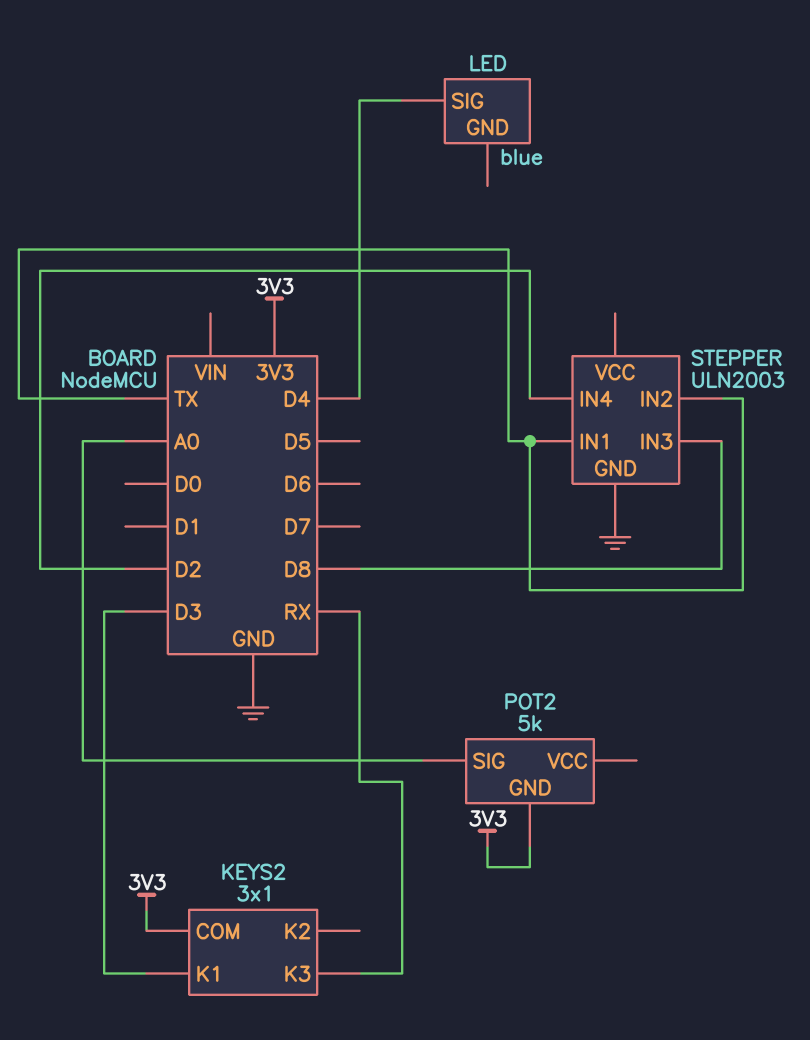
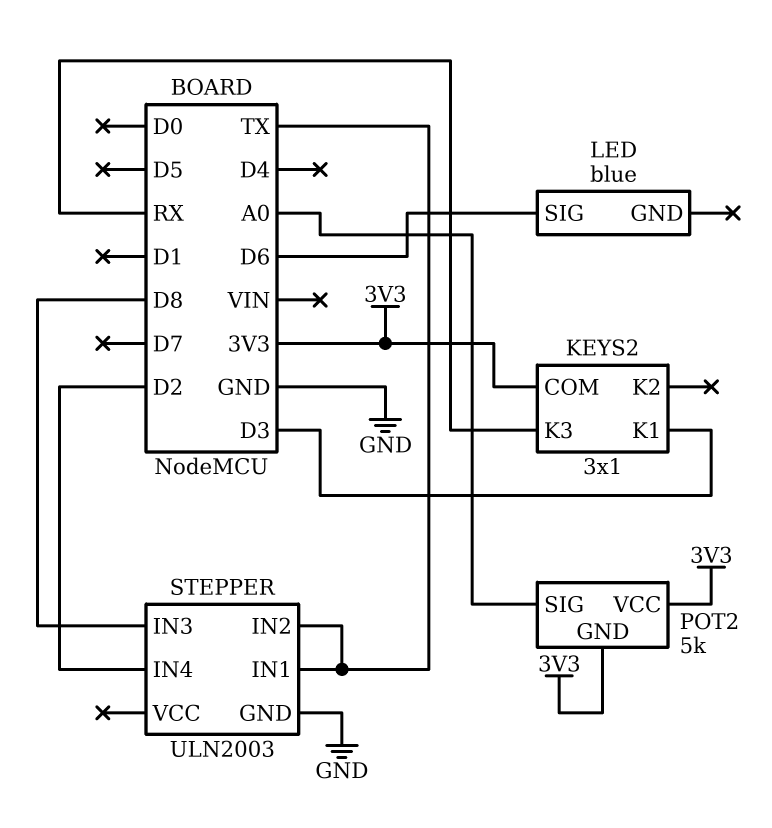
LED pin SIG: D4 -> D6
POT2 pin VCC: none -> 3V3

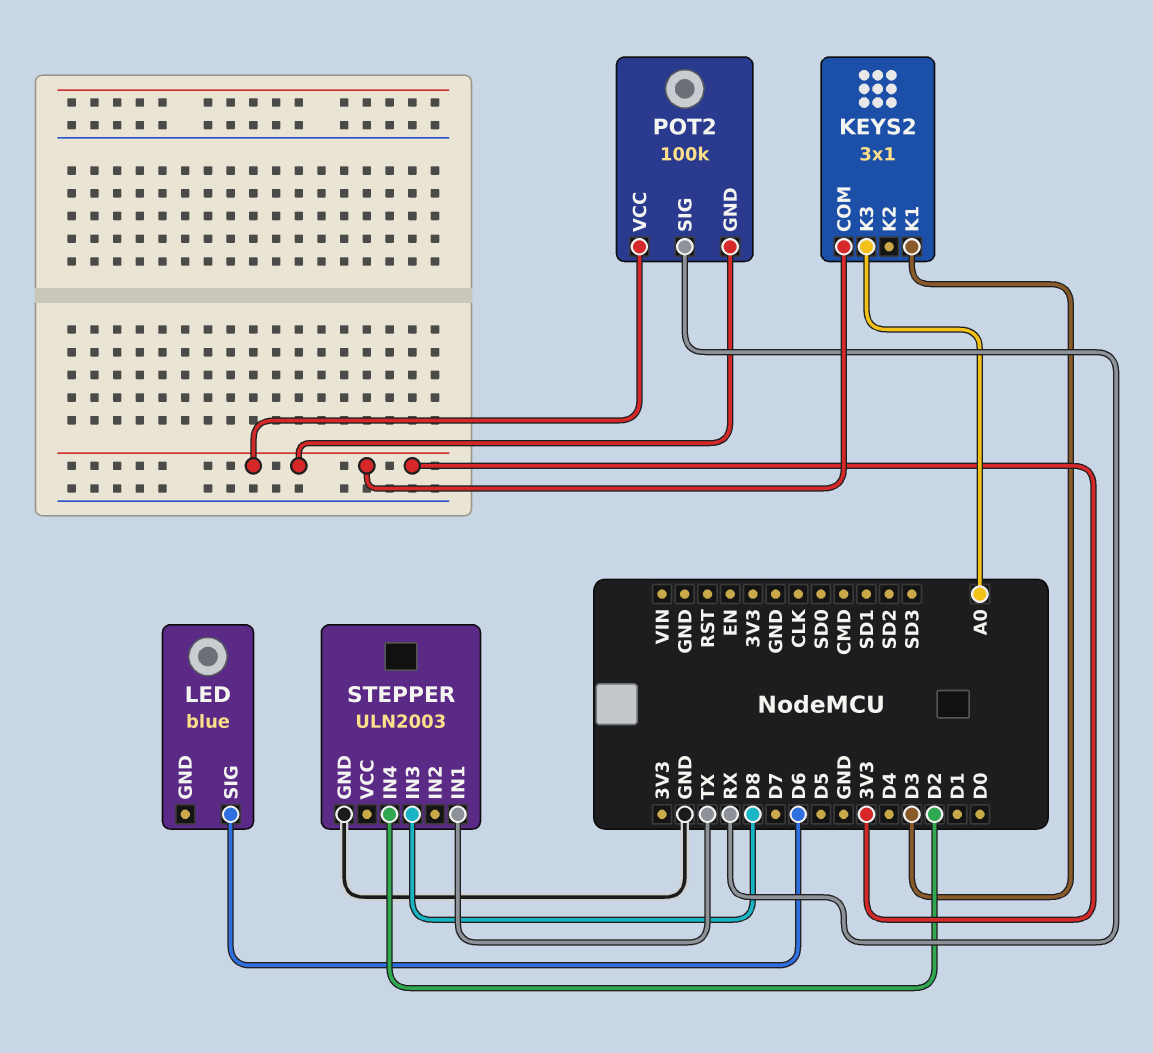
KEYS2 pin K3: RX -> A0
POT2: 5k -> 100k
POT2 pin SIG: A0 -> RX
STEPPER pin IN2: TX -> none

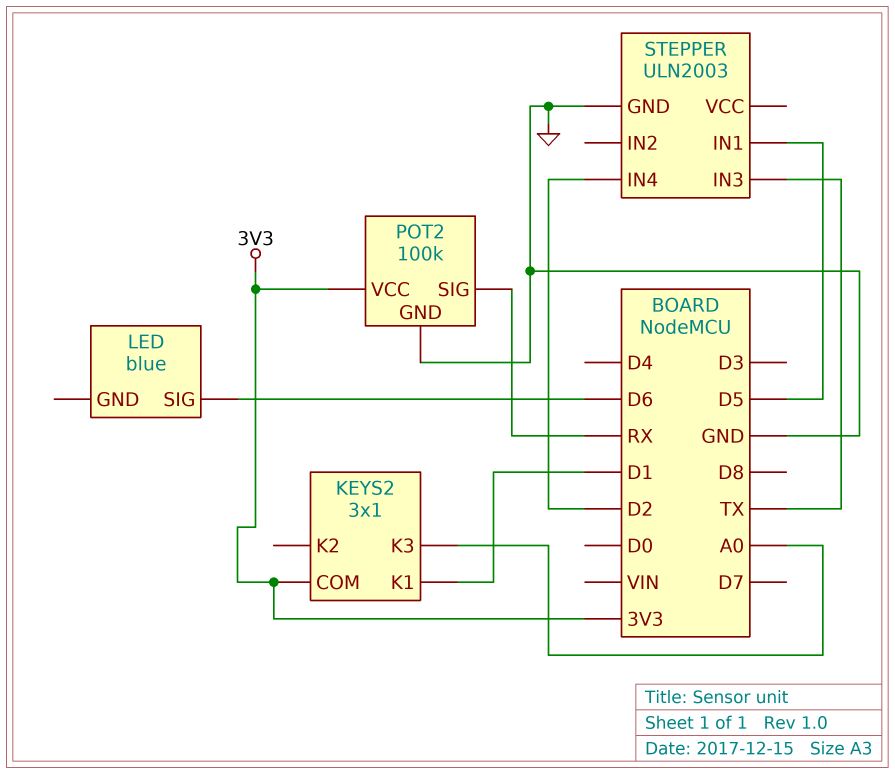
KEYS2 pin K1: D3 -> D1
POT2 pin GND: 3V3 -> GND
STEPPER pin IN1: TX -> D5
STEPPER pin IN3: D8 -> TX

